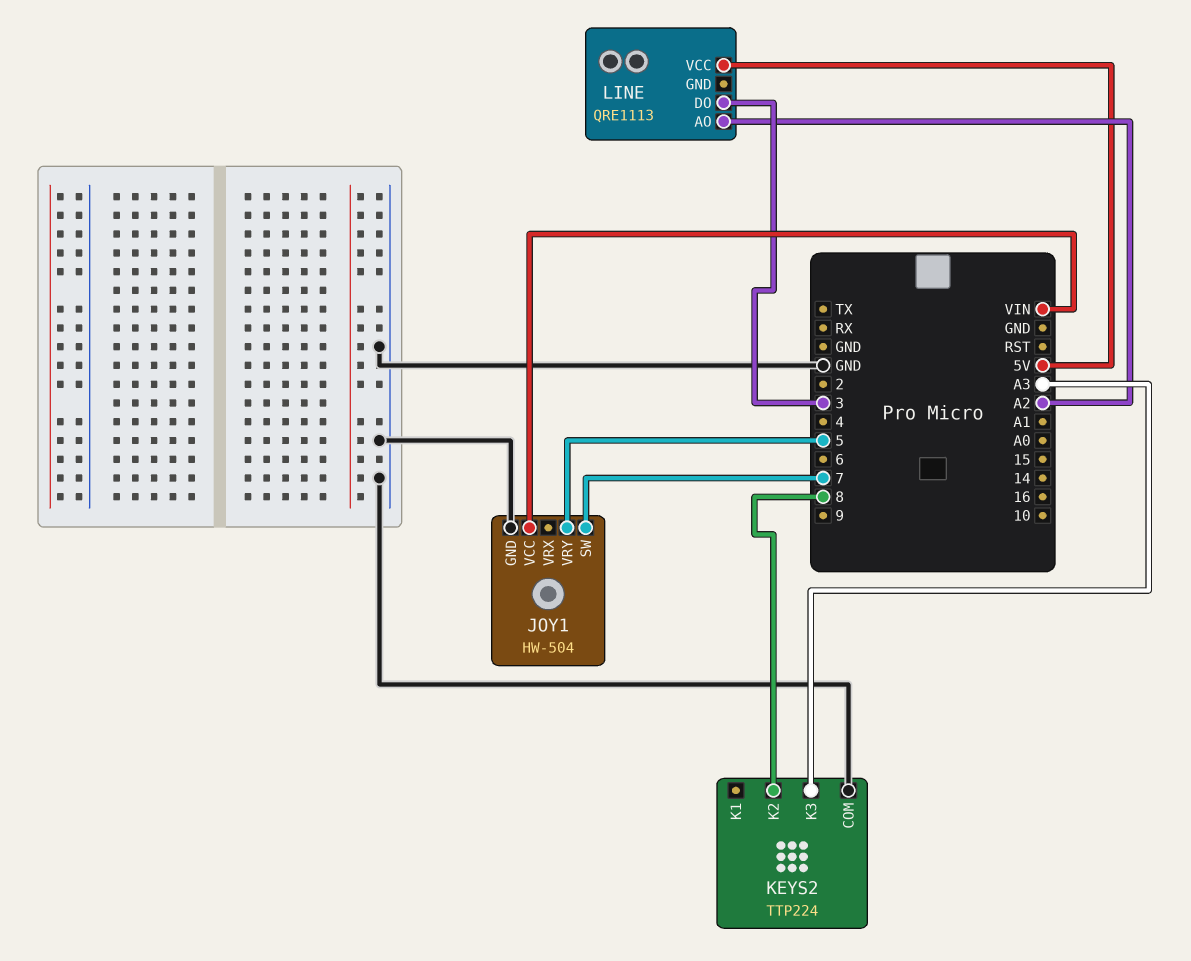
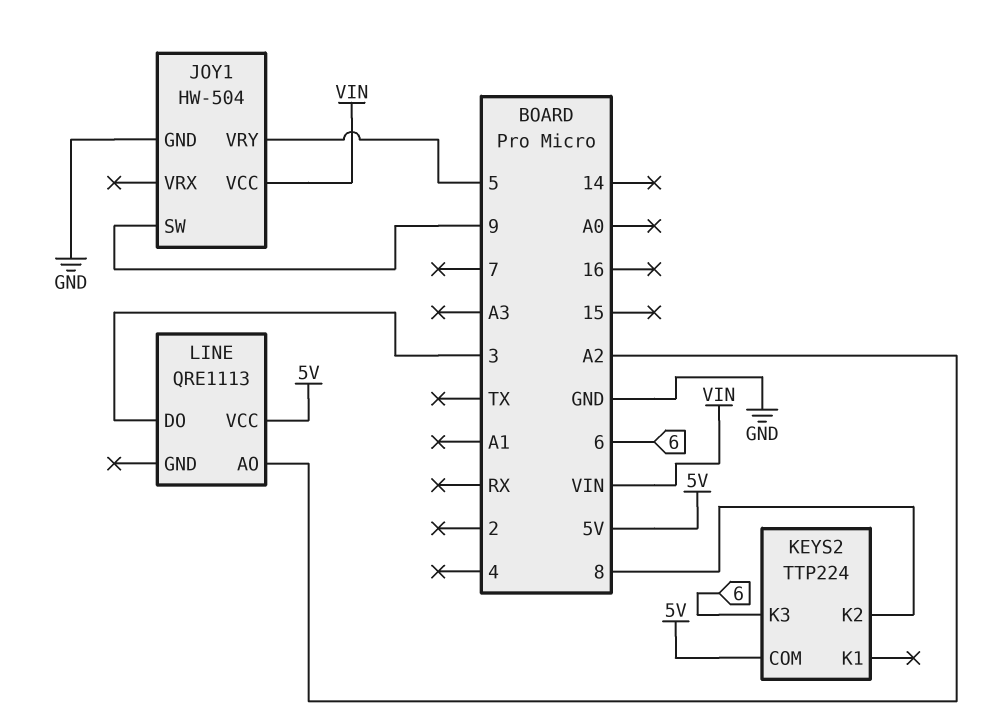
JOY1 pin SW: 7 -> 9
KEYS2 pin COM: GND -> 5V
KEYS2 pin K3: A3 -> 6

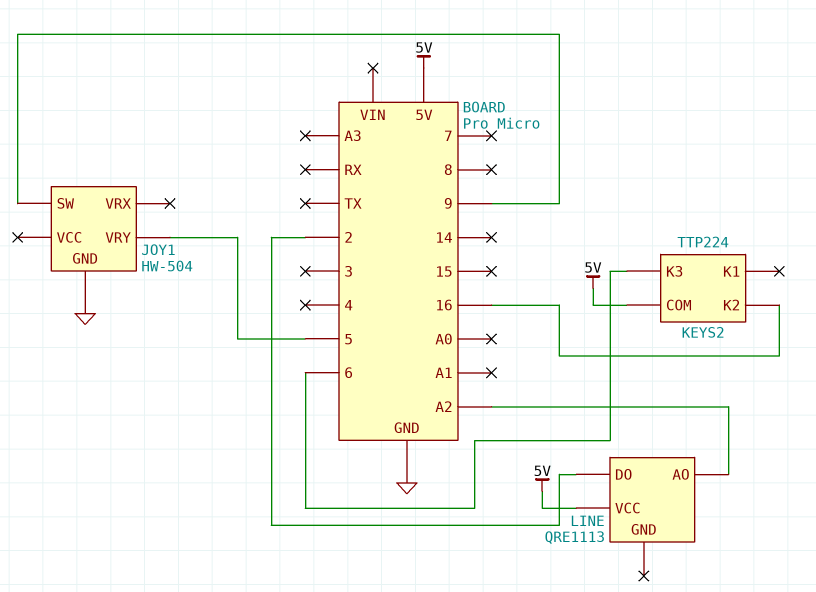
JOY1 pin VCC: VIN -> none
KEYS2 pin K2: 8 -> 16
LINE pin DO: 3 -> 2

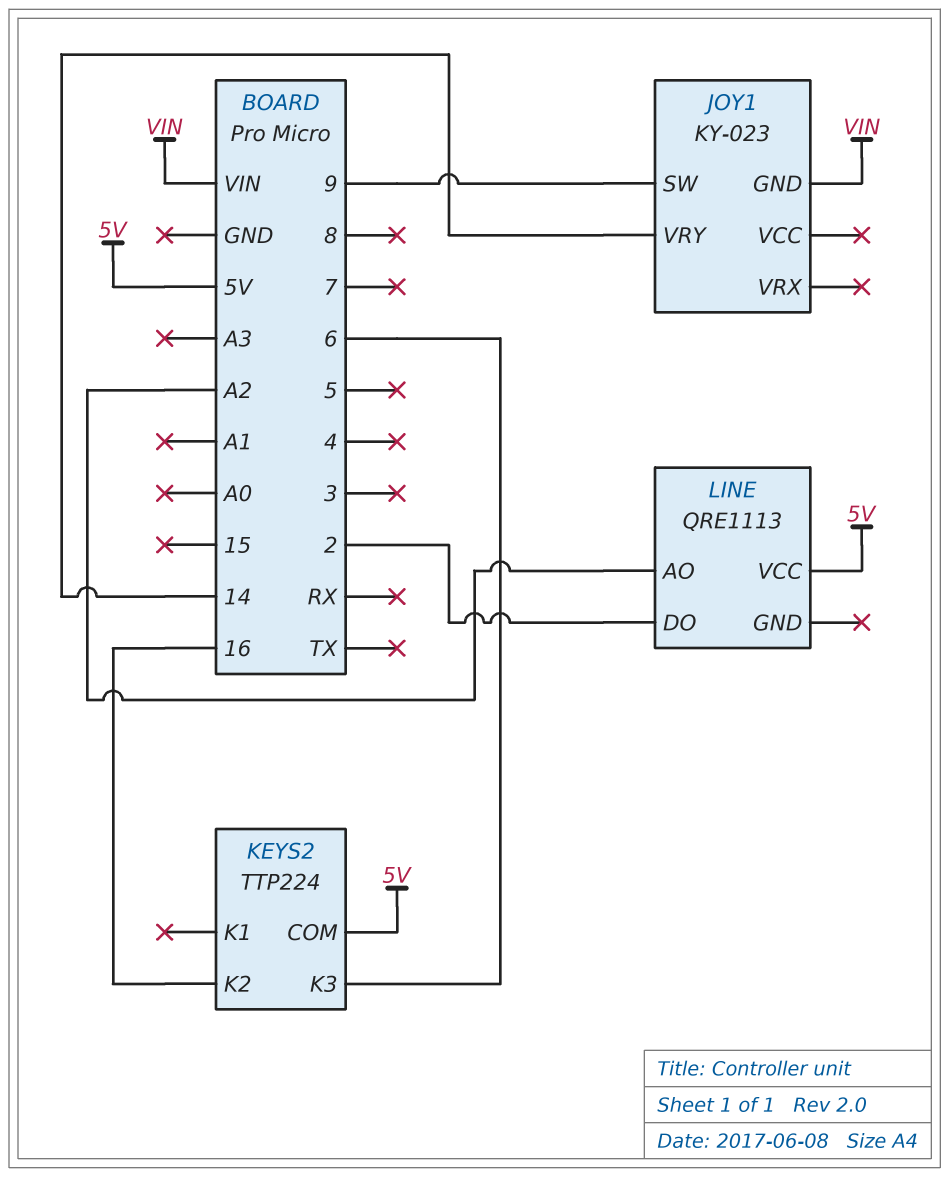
JOY1: HW-504 -> KY-023
JOY1 pin GND: GND -> VIN
JOY1 pin VRY: 5 -> 14

